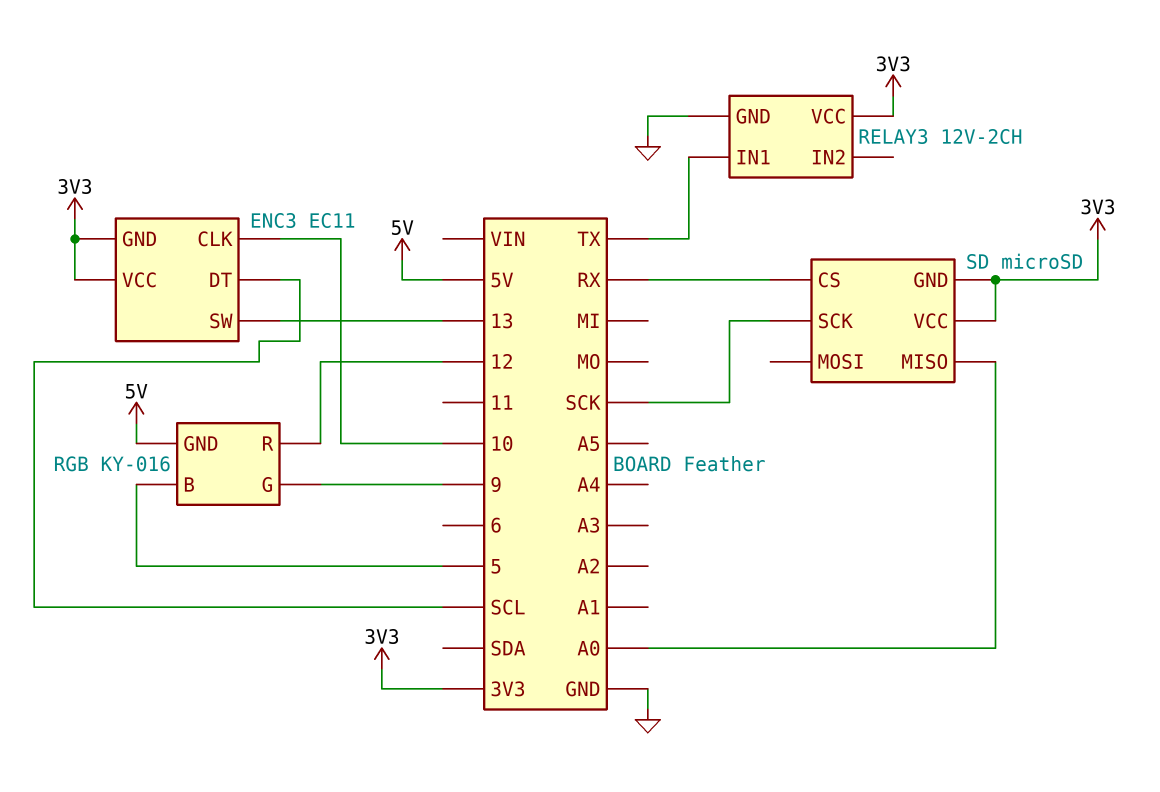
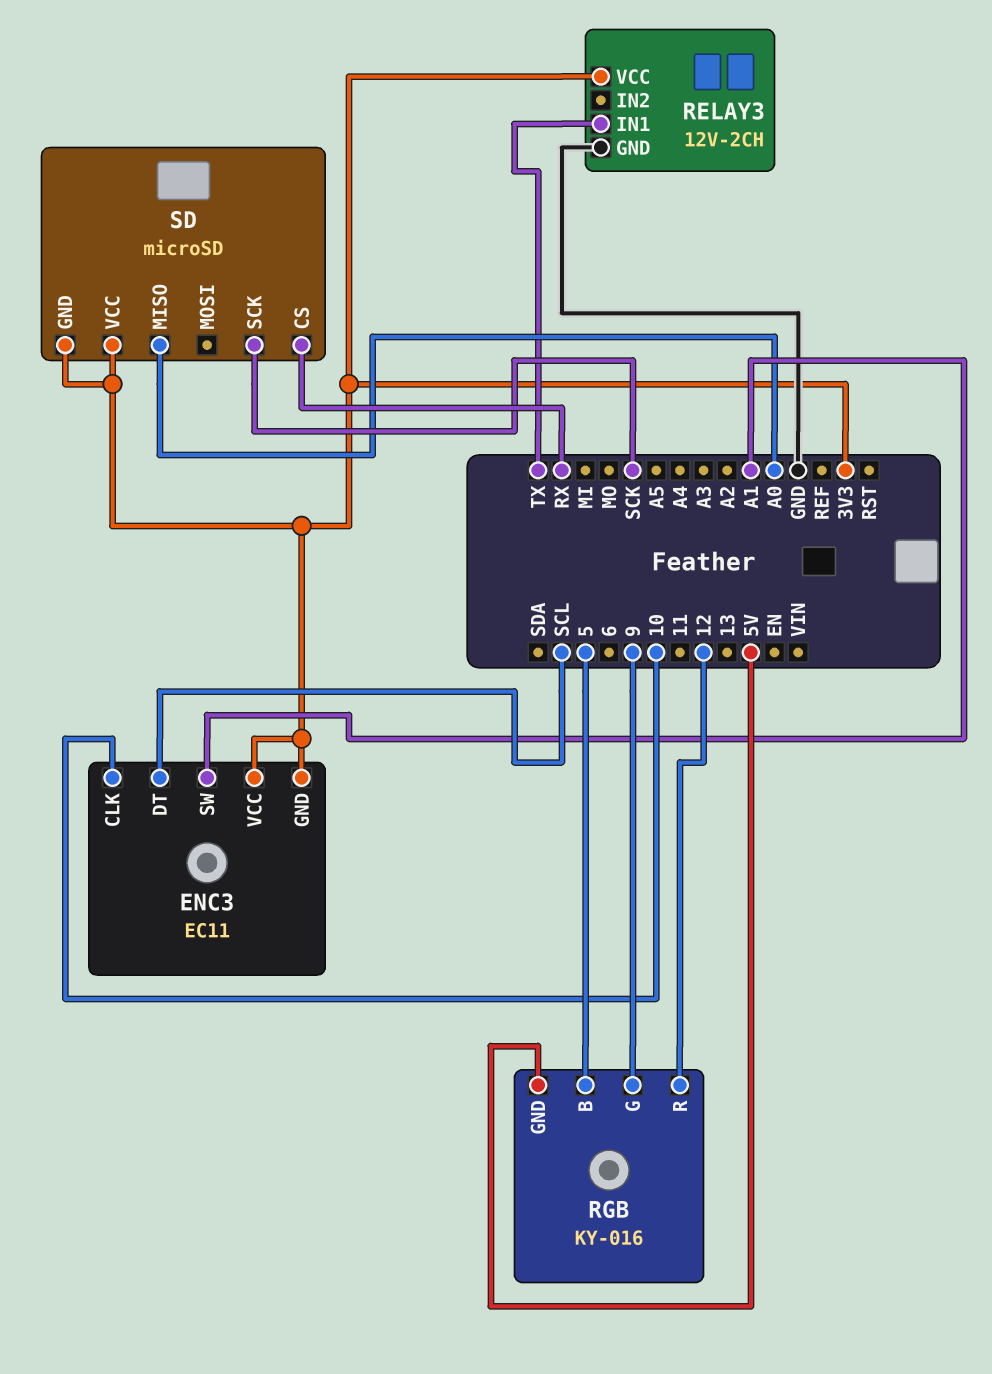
ENC3 pin SW: 13 -> A1

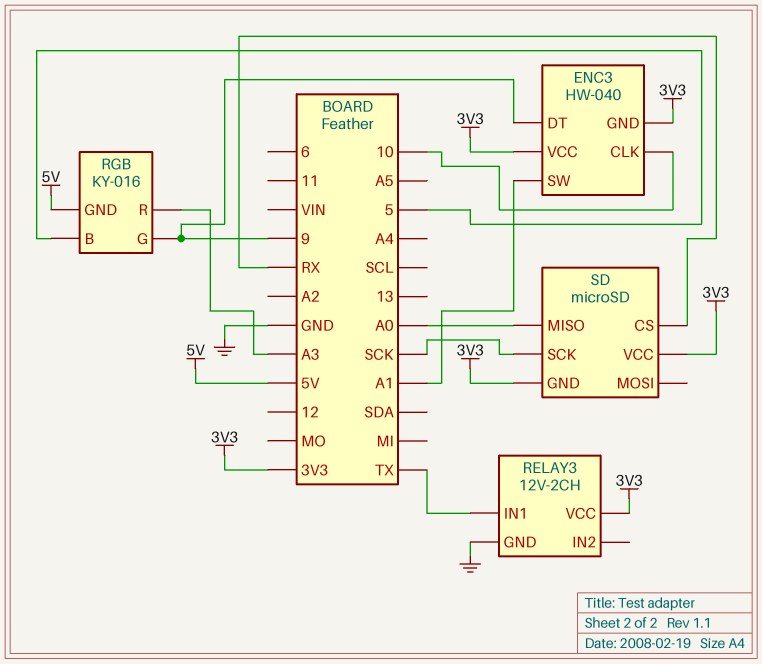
ENC3: EC11 -> HW-040
ENC3 pin DT: SCL -> 9
RGB pin R: 12 -> A3

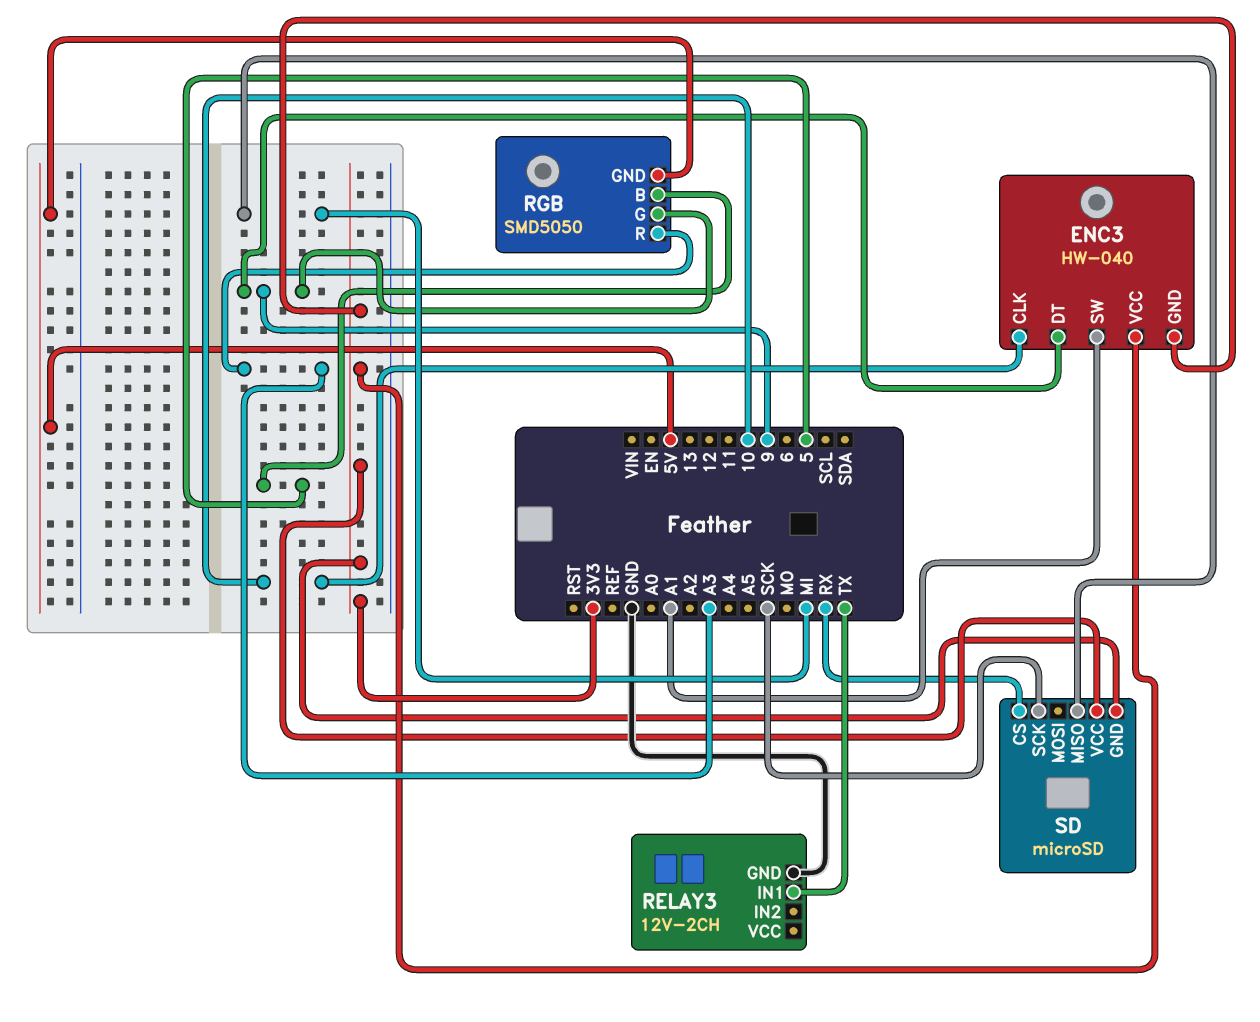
RELAY3 pin VCC: 3V3 -> none
RGB: KY-016 -> SMD5050
SD pin MISO: A0 -> MI

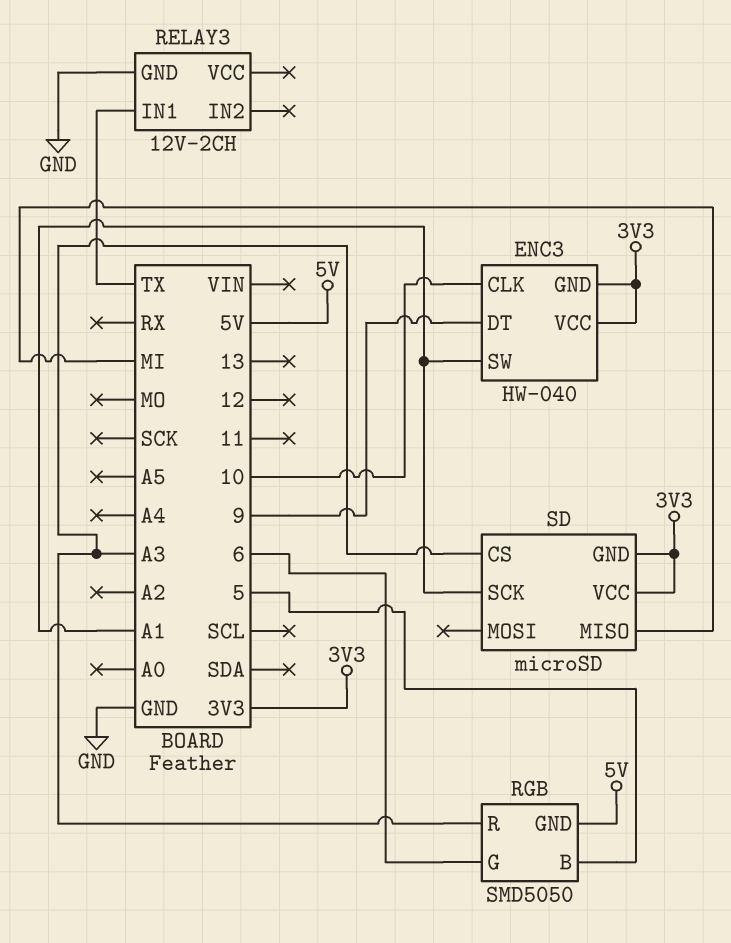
RGB pin G: 9 -> 6
SD pin CS: RX -> A3
SD pin SCK: SCK -> A1

